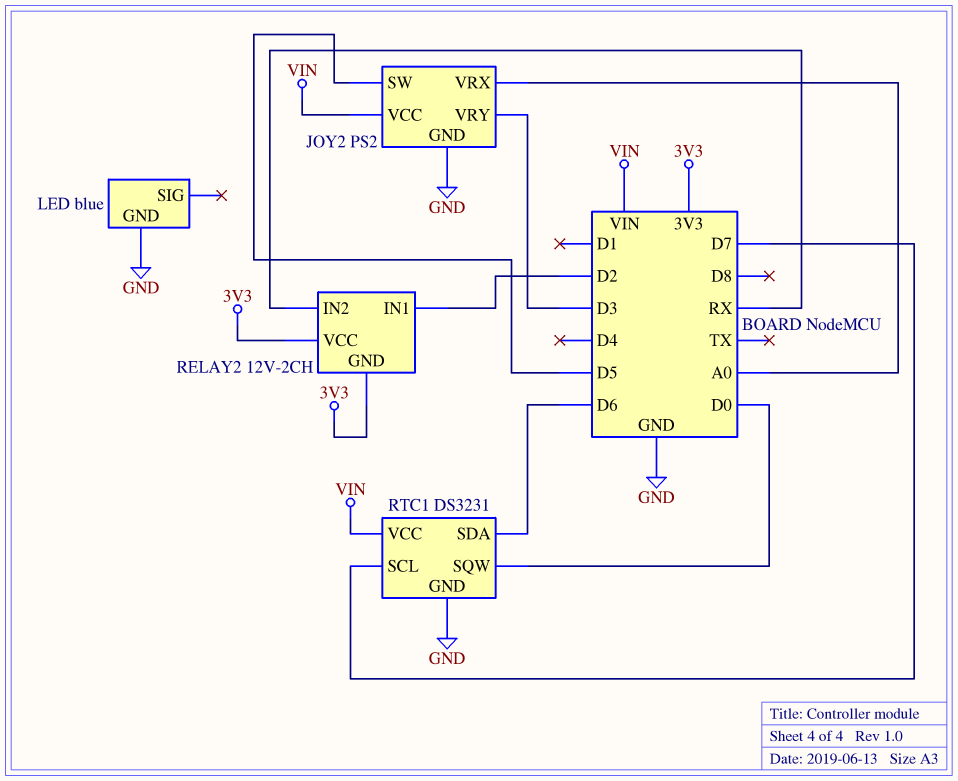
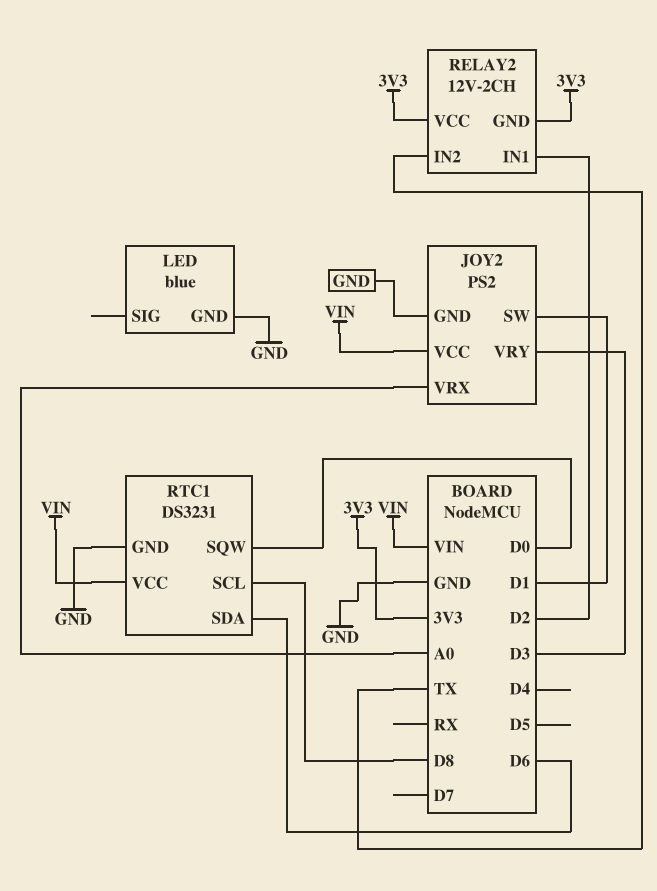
JOY2 pin SW: D5 -> D1
RELAY2 pin IN2: RX -> TX
RTC1 pin SCL: D7 -> D8

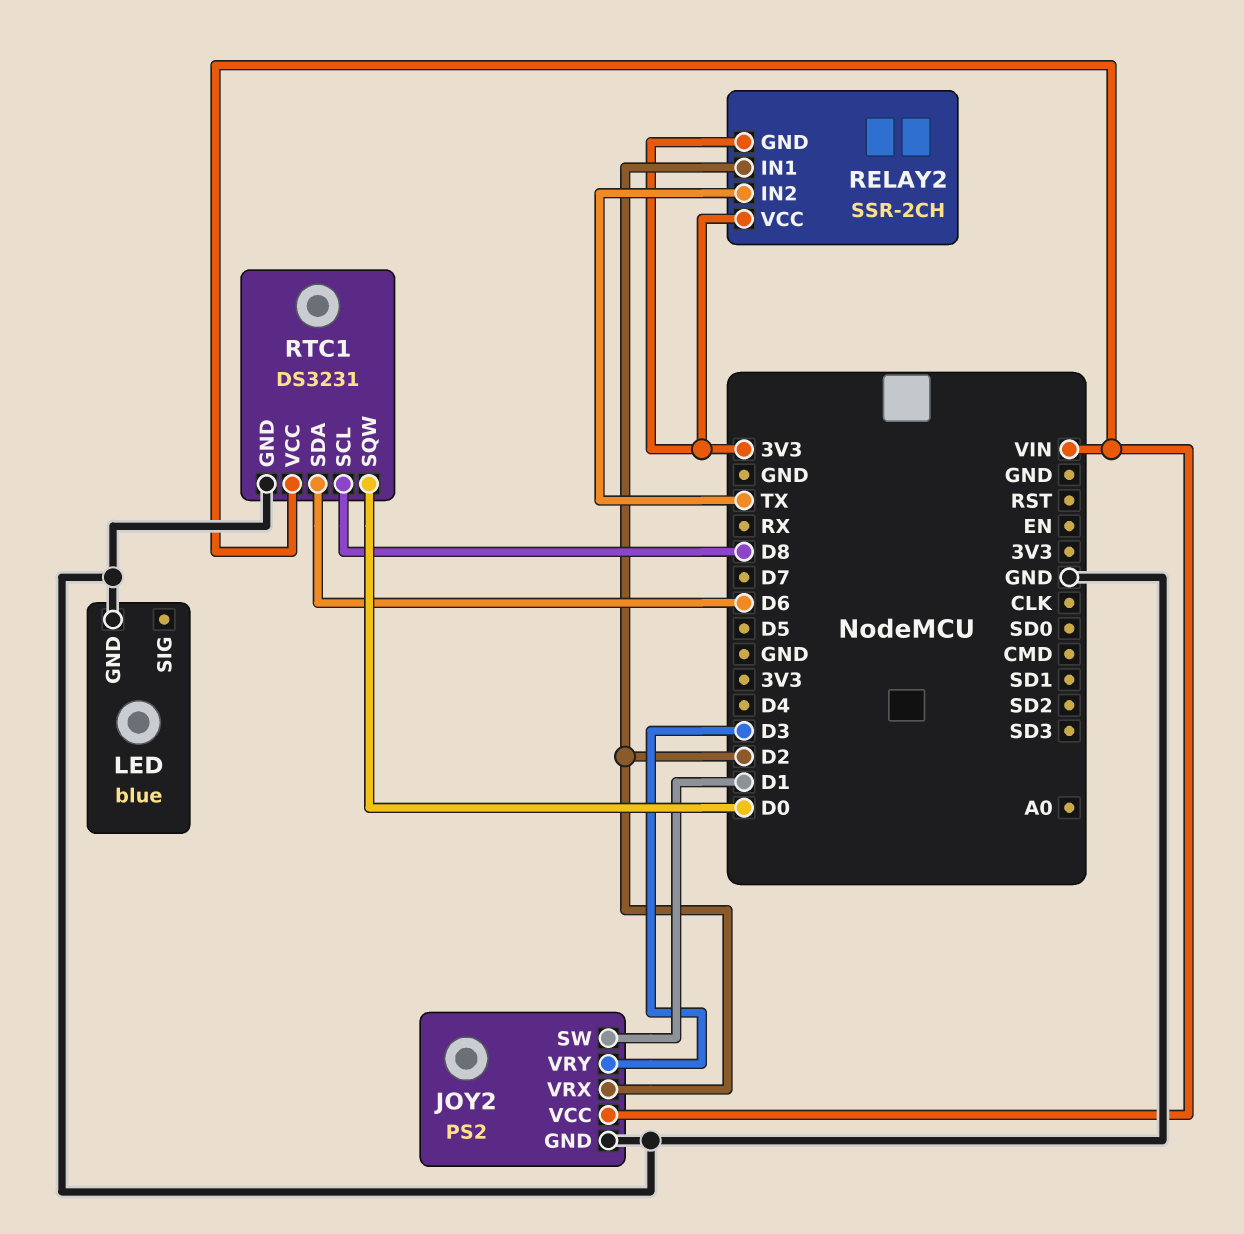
JOY2 pin VRX: A0 -> D2
RELAY2: 12V-2CH -> SSR-2CH

